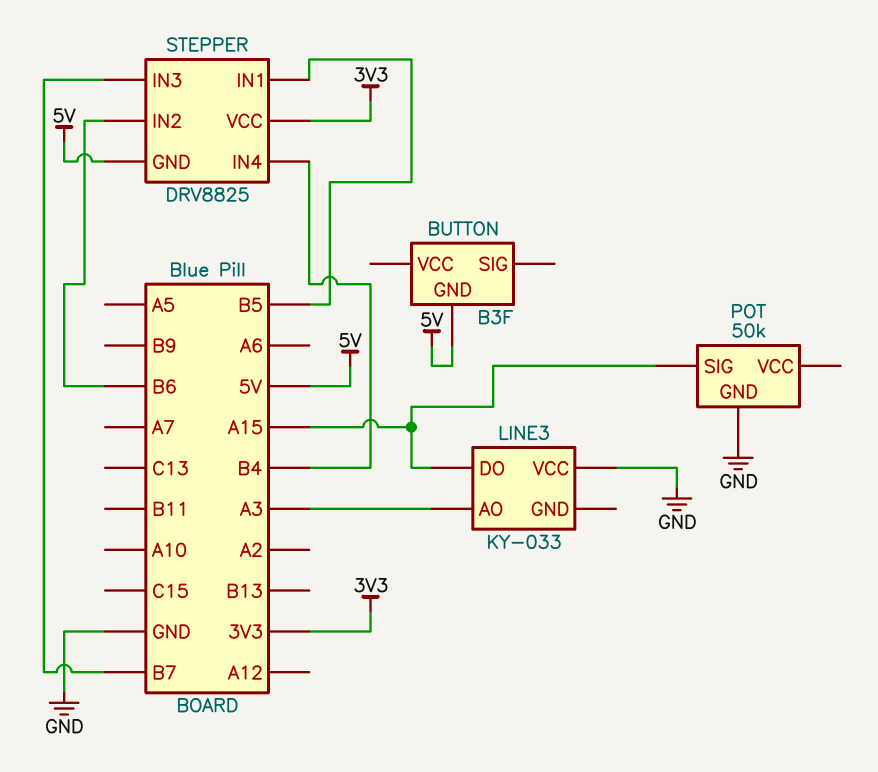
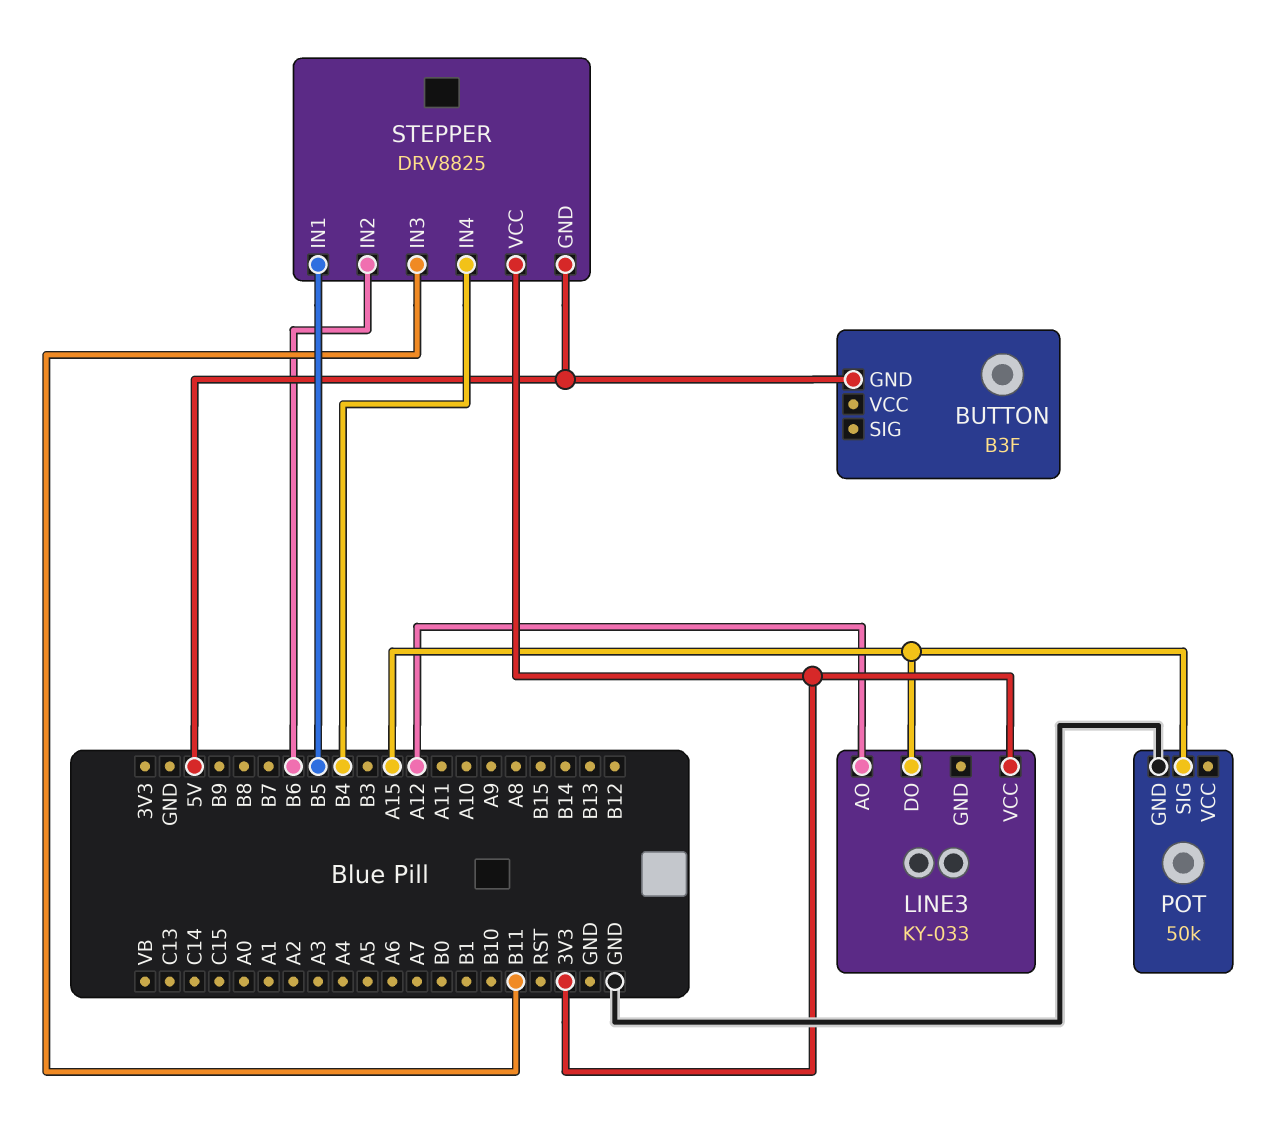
LINE3 pin AO: A3 -> A12
LINE3 pin VCC: GND -> 3V3
STEPPER pin IN3: B7 -> B11

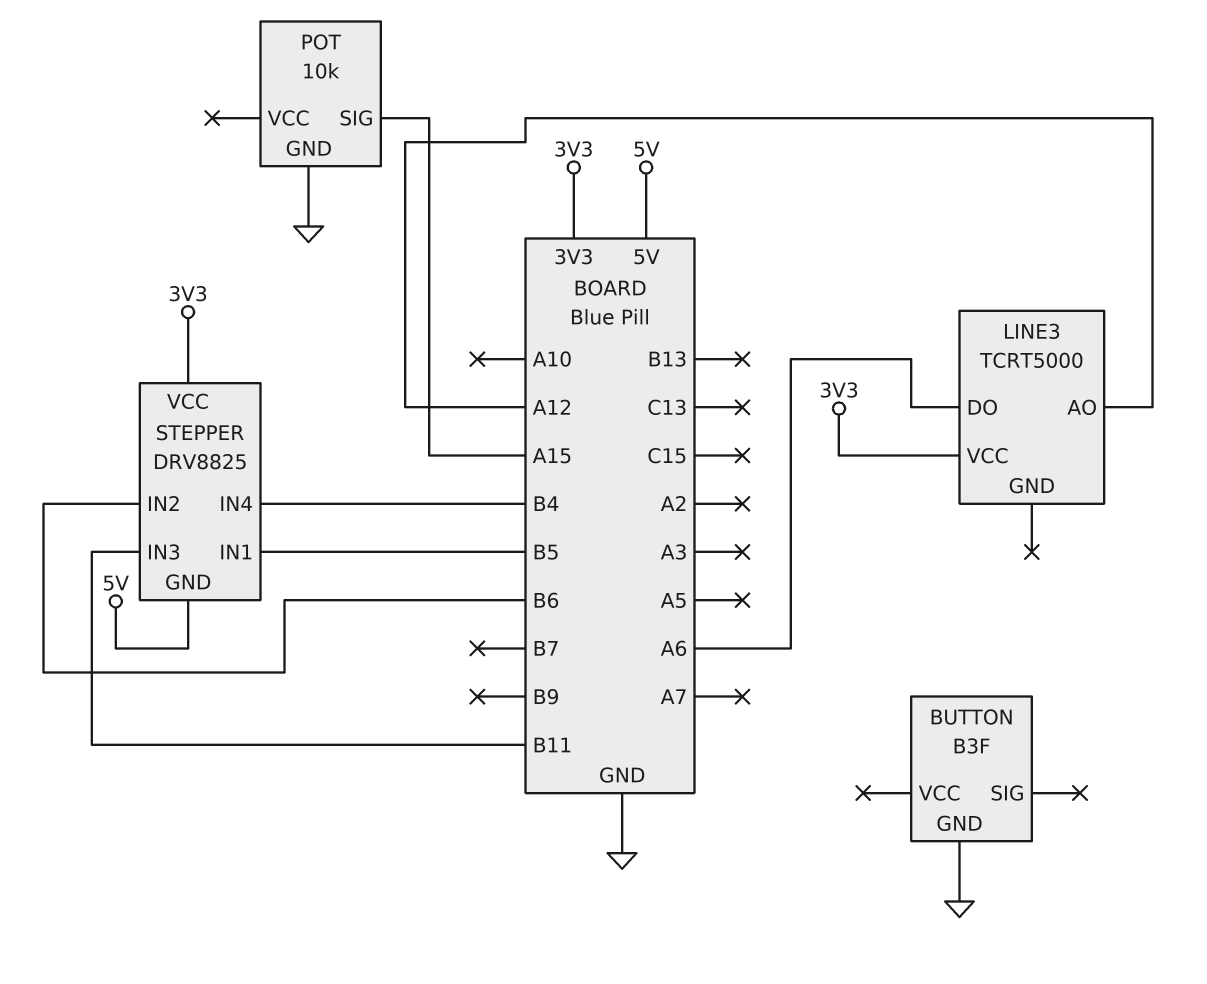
BUTTON pin GND: 5V -> GND
LINE3: KY-033 -> TCRT5000
LINE3 pin DO: A15 -> A6
POT: 50k -> 10k

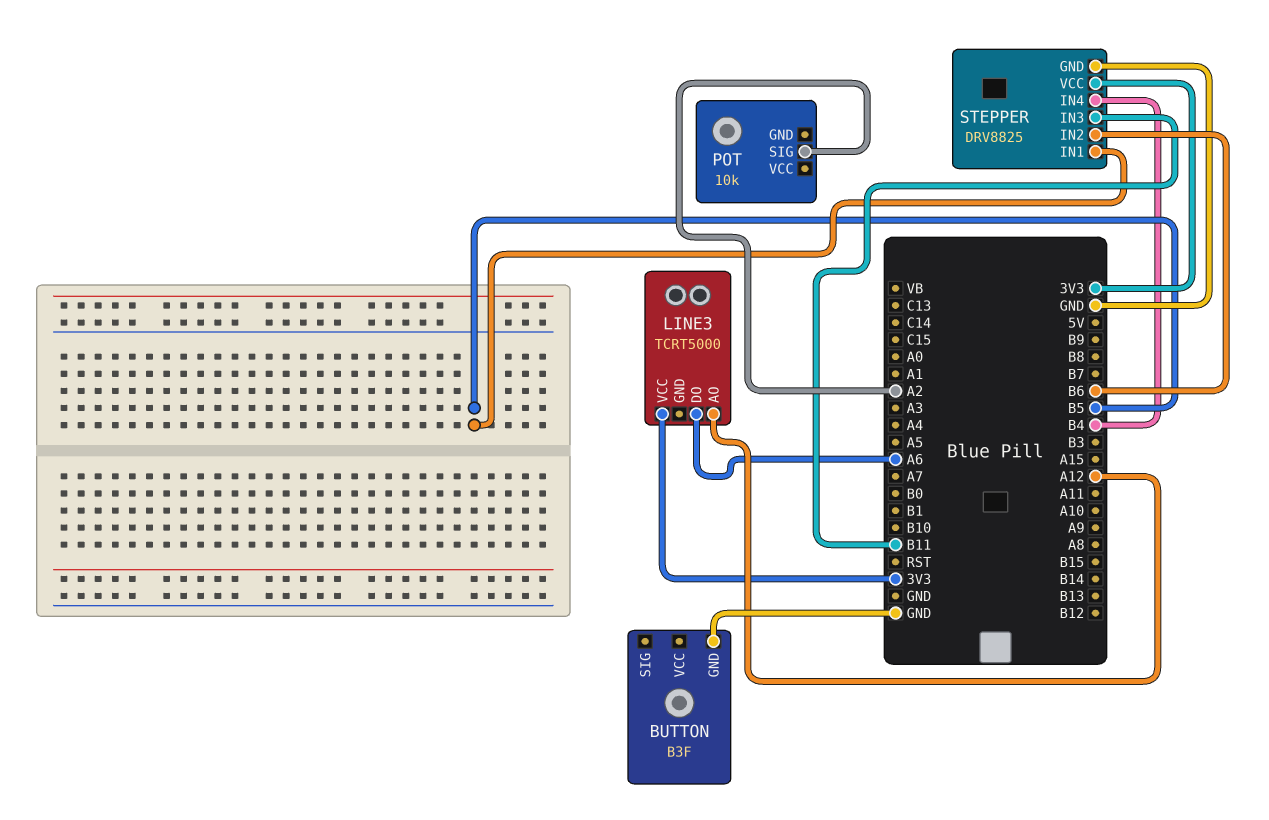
POT pin GND: GND -> none
POT pin SIG: A15 -> A2
STEPPER pin GND: 5V -> GND

